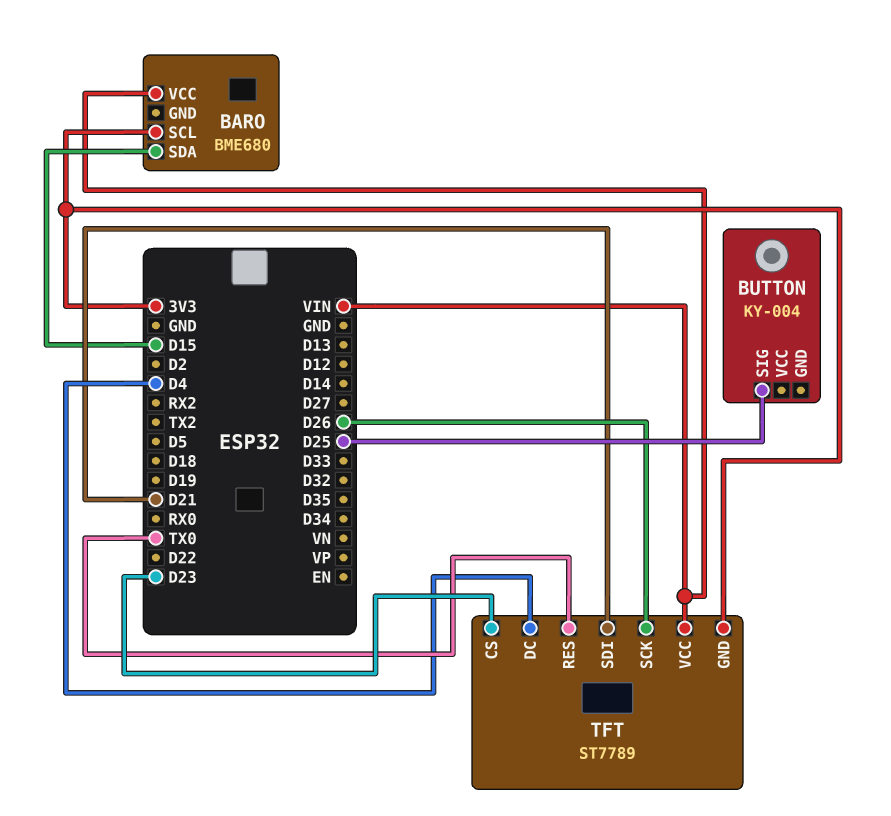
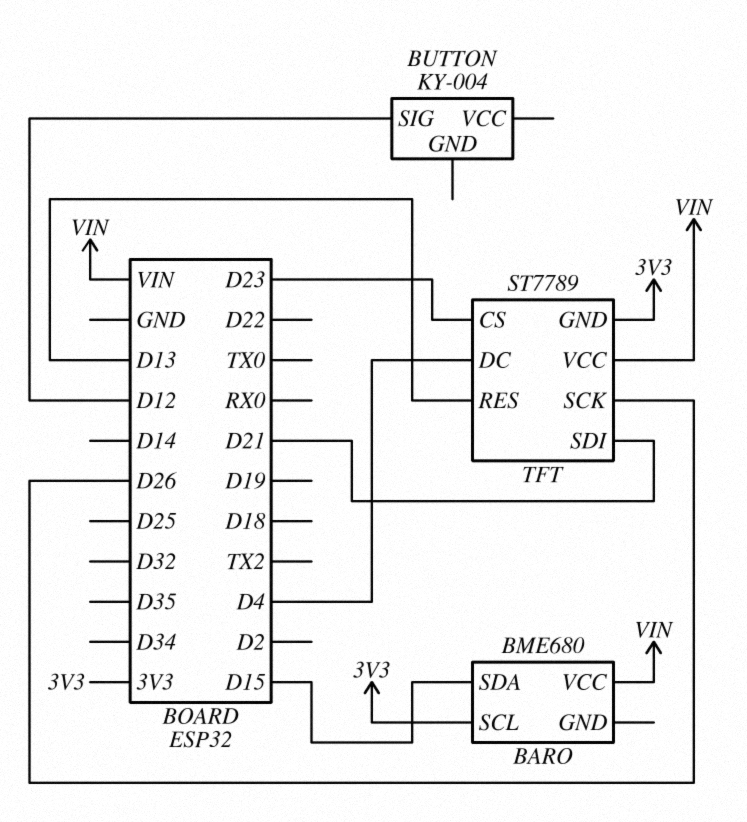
BUTTON pin SIG: D25 -> D12
TFT pin RES: TX0 -> D13

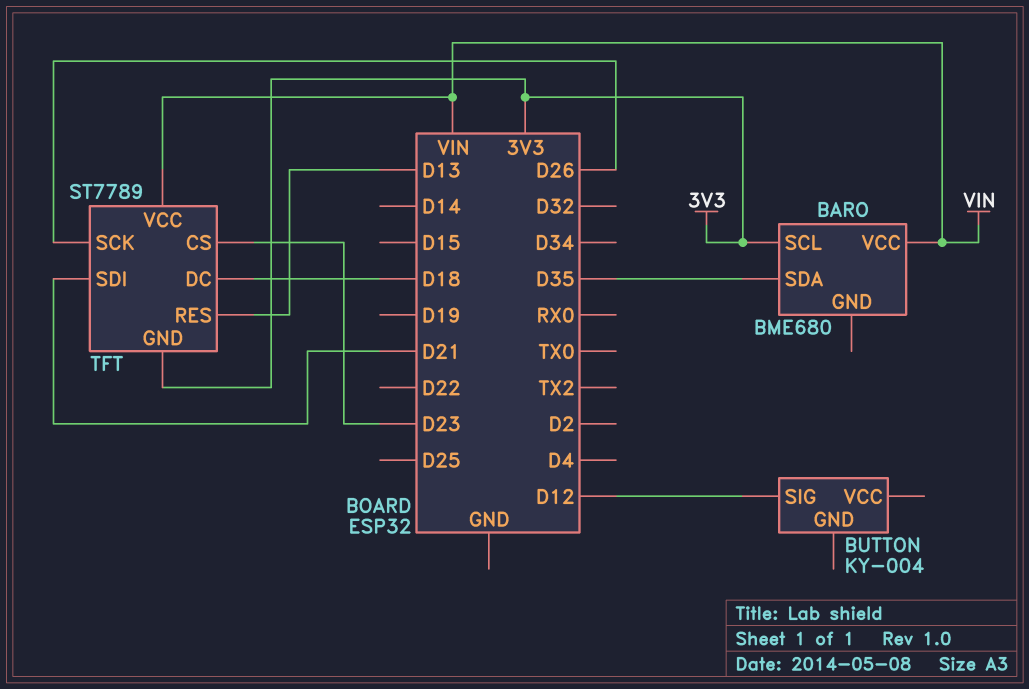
BARO pin SDA: D15 -> D35
TFT pin DC: D4 -> D18

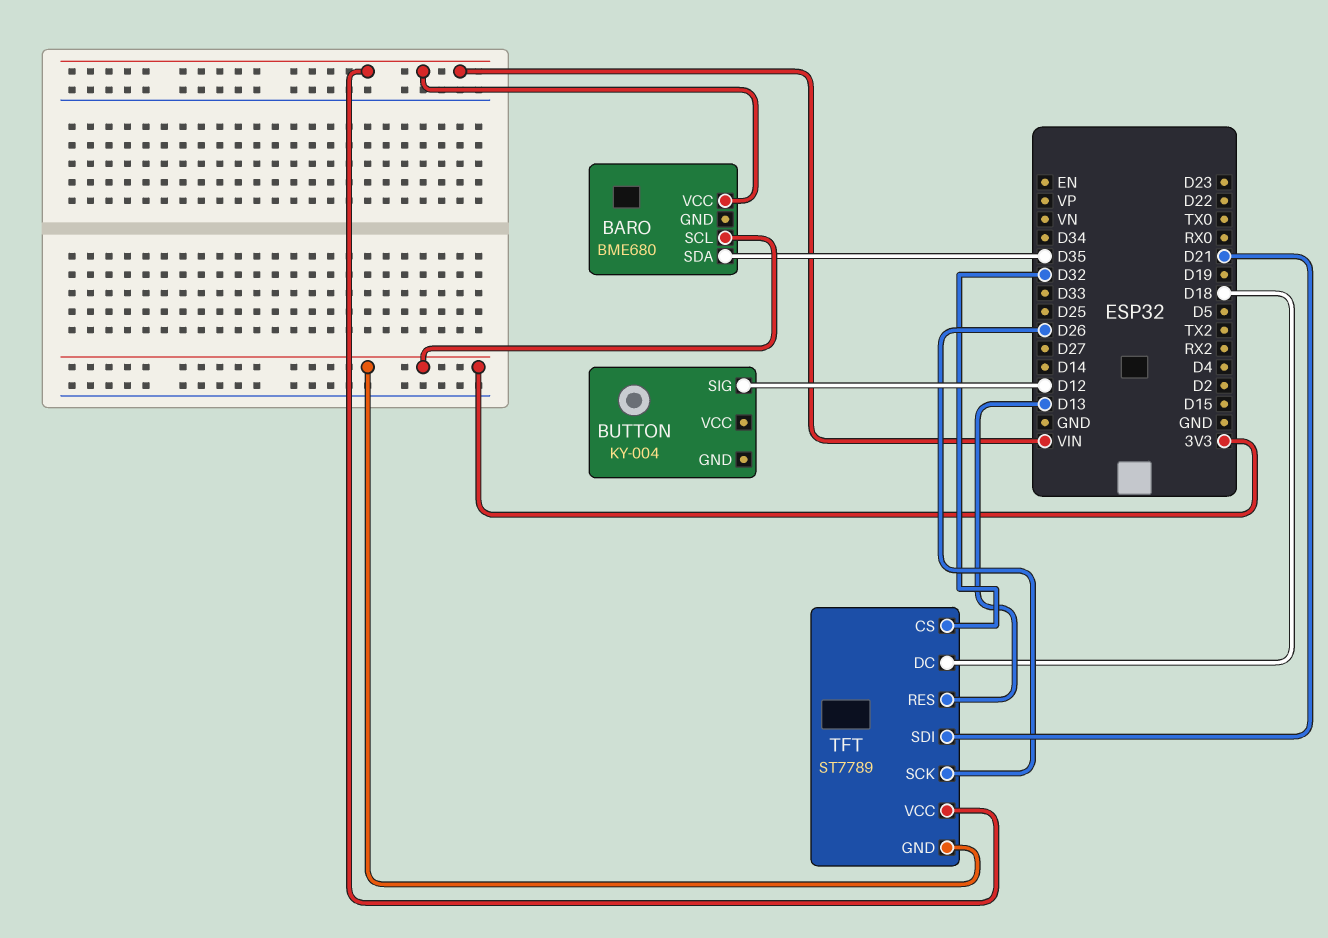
TFT pin CS: D23 -> D32

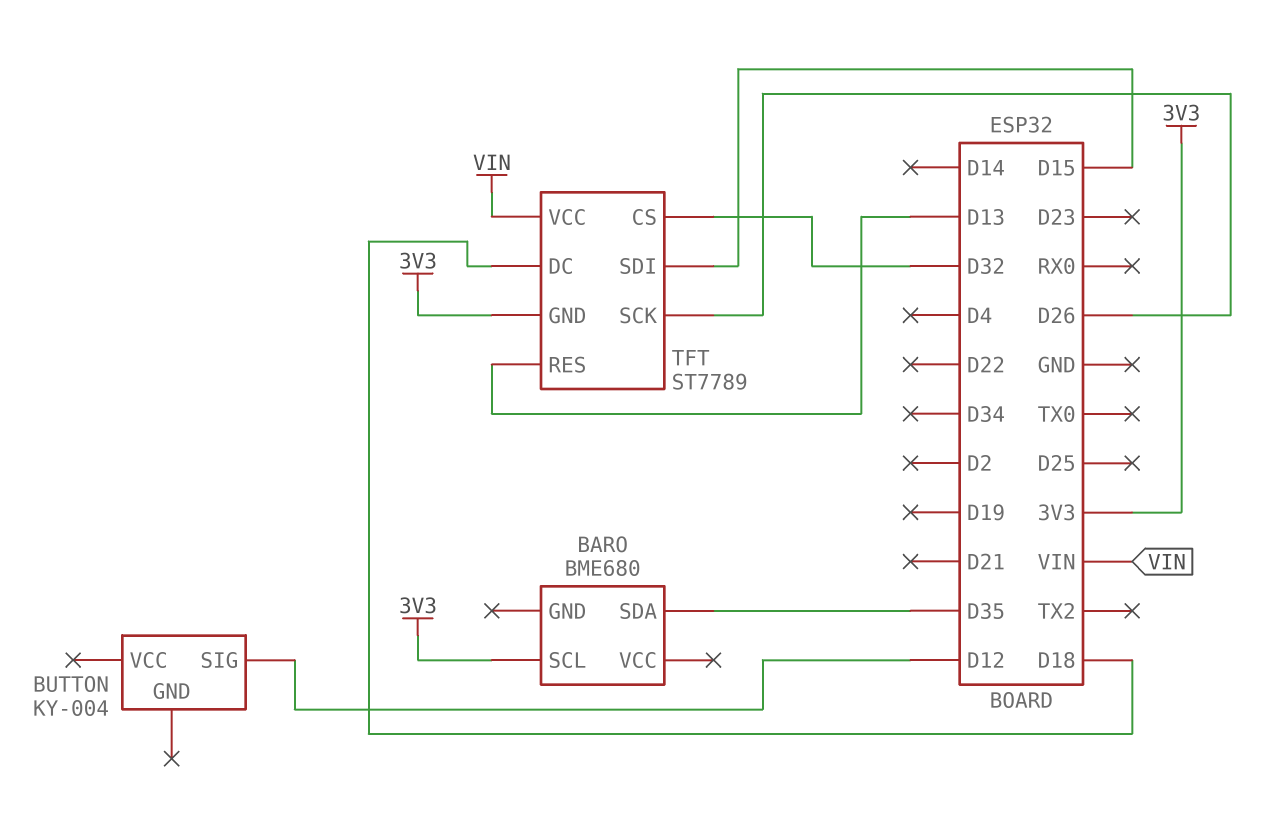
BARO pin VCC: VIN -> none
TFT pin SDI: D21 -> D15

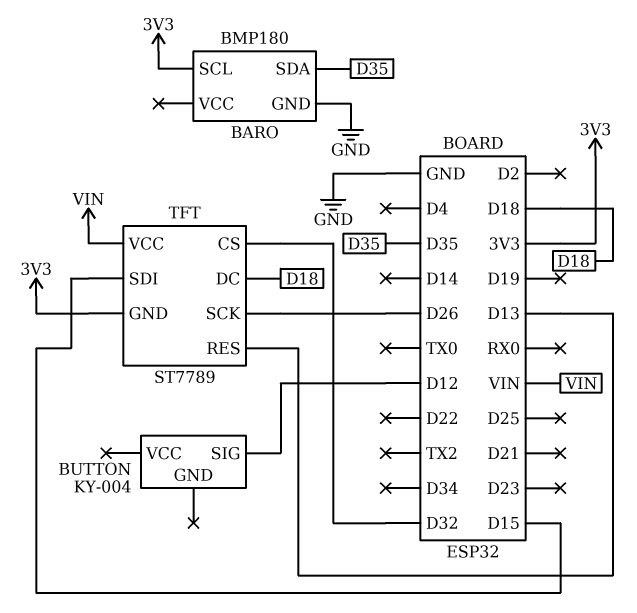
BARO: BME680 -> BMP180
BARO pin GND: none -> GND

